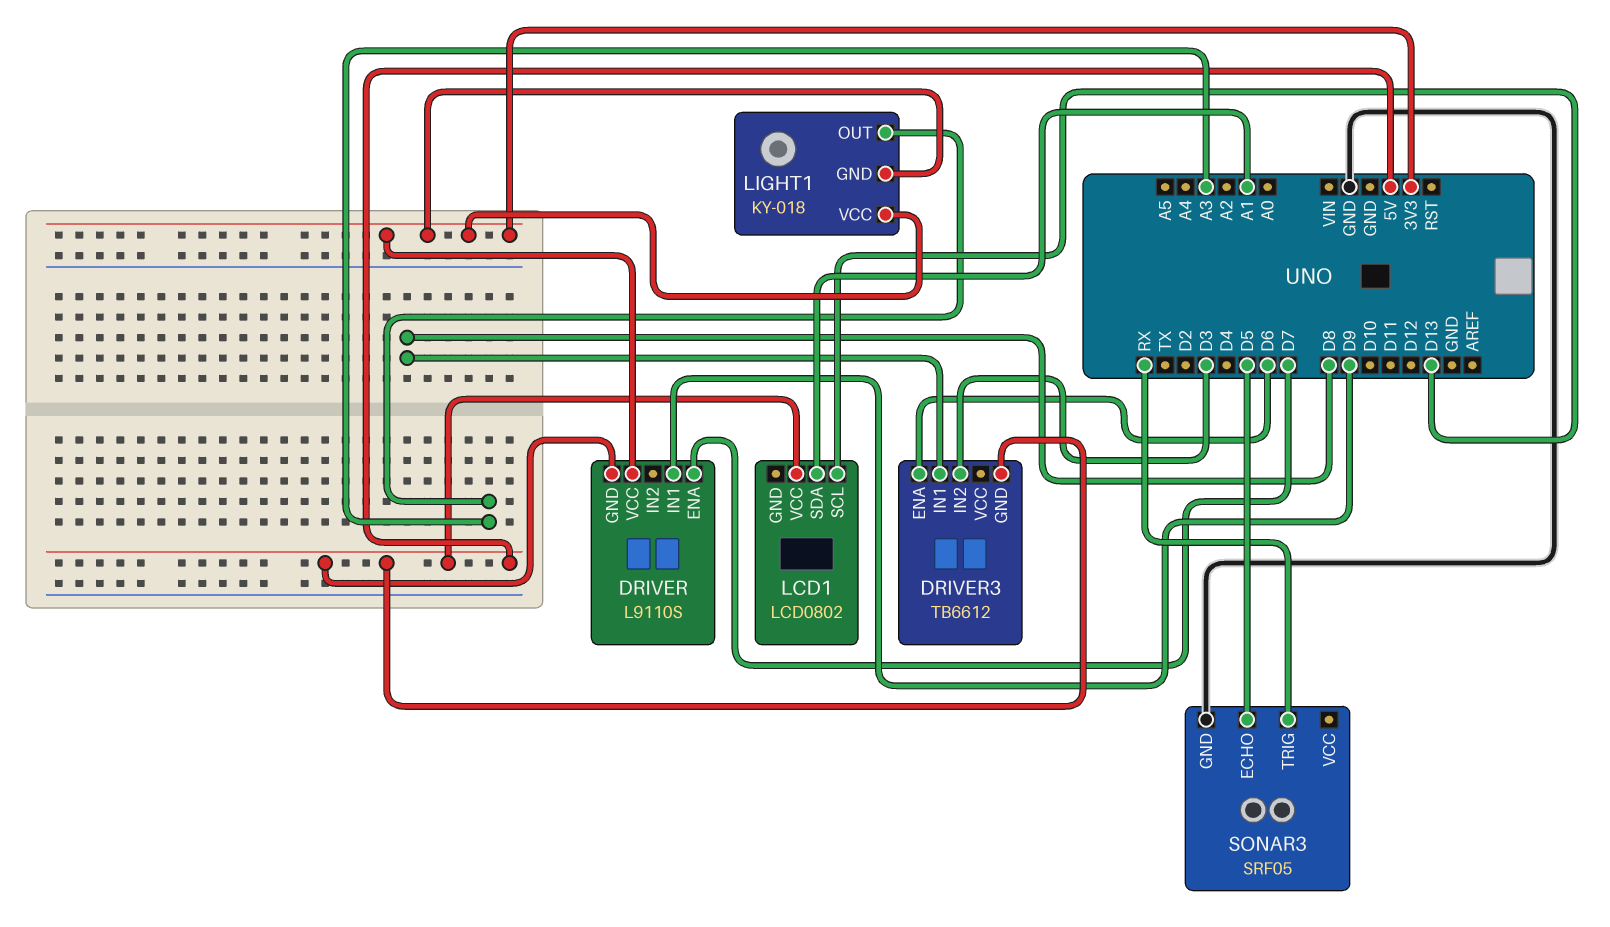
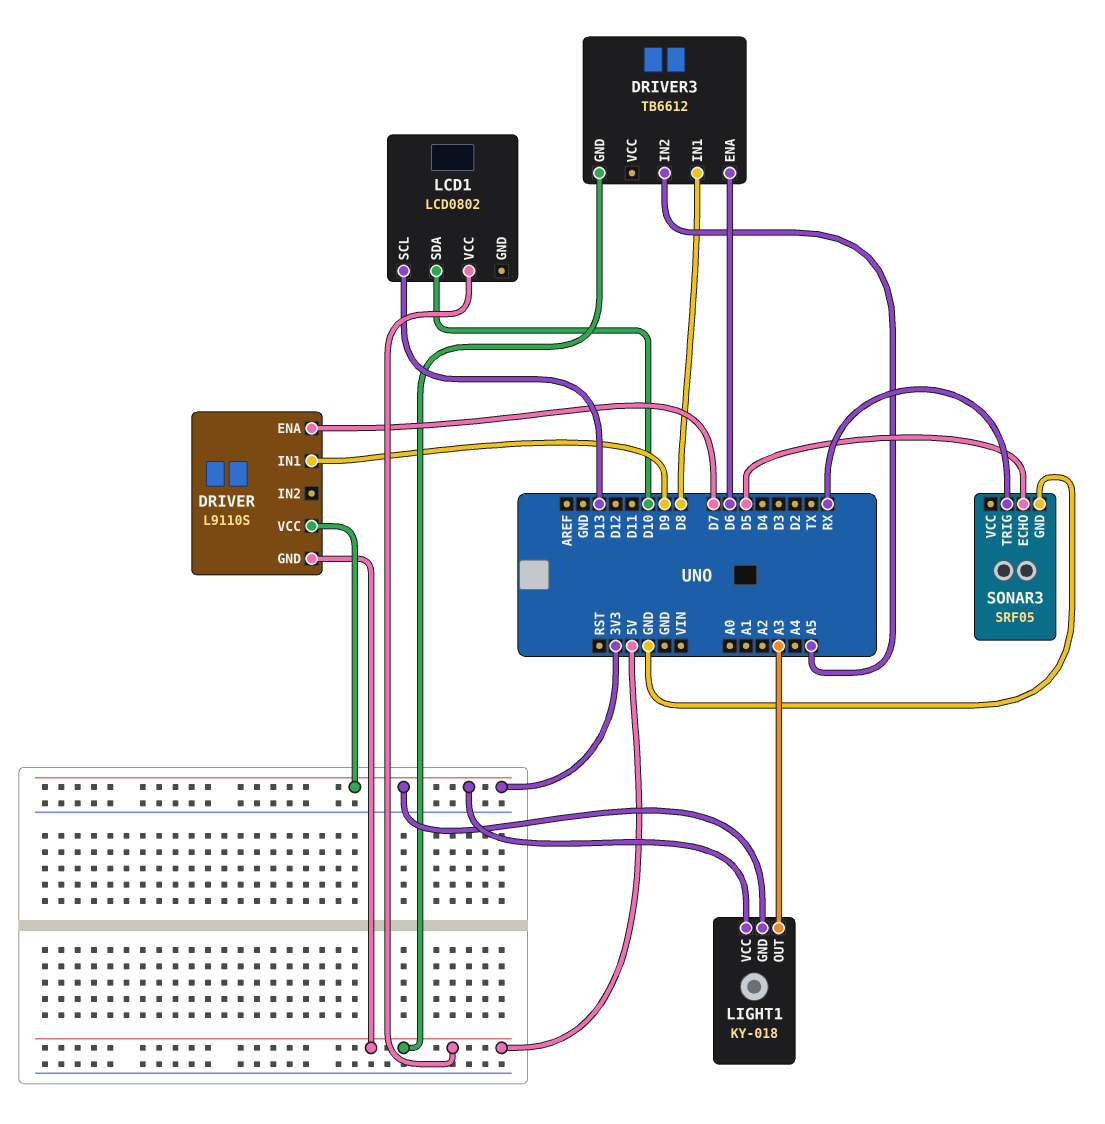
DRIVER3 pin IN2: D3 -> A5
LCD1 pin SDA: A1 -> D10

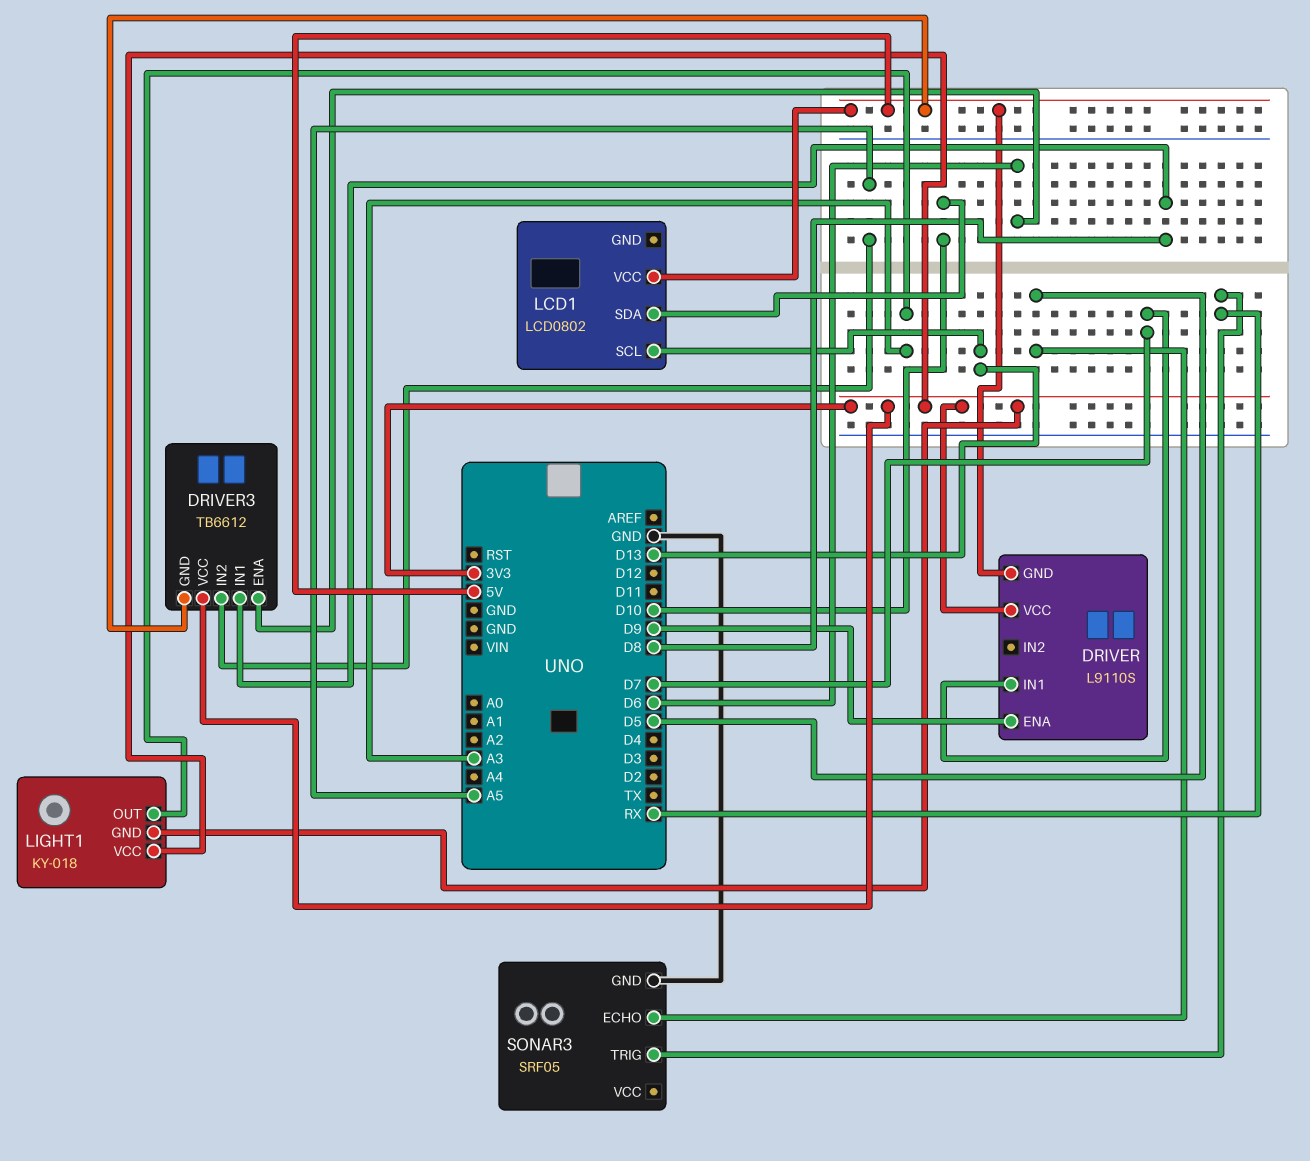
DRIVER pin ENA: D7 -> D9
DRIVER pin IN1: D9 -> D7
DRIVER3 pin VCC: none -> 3V3

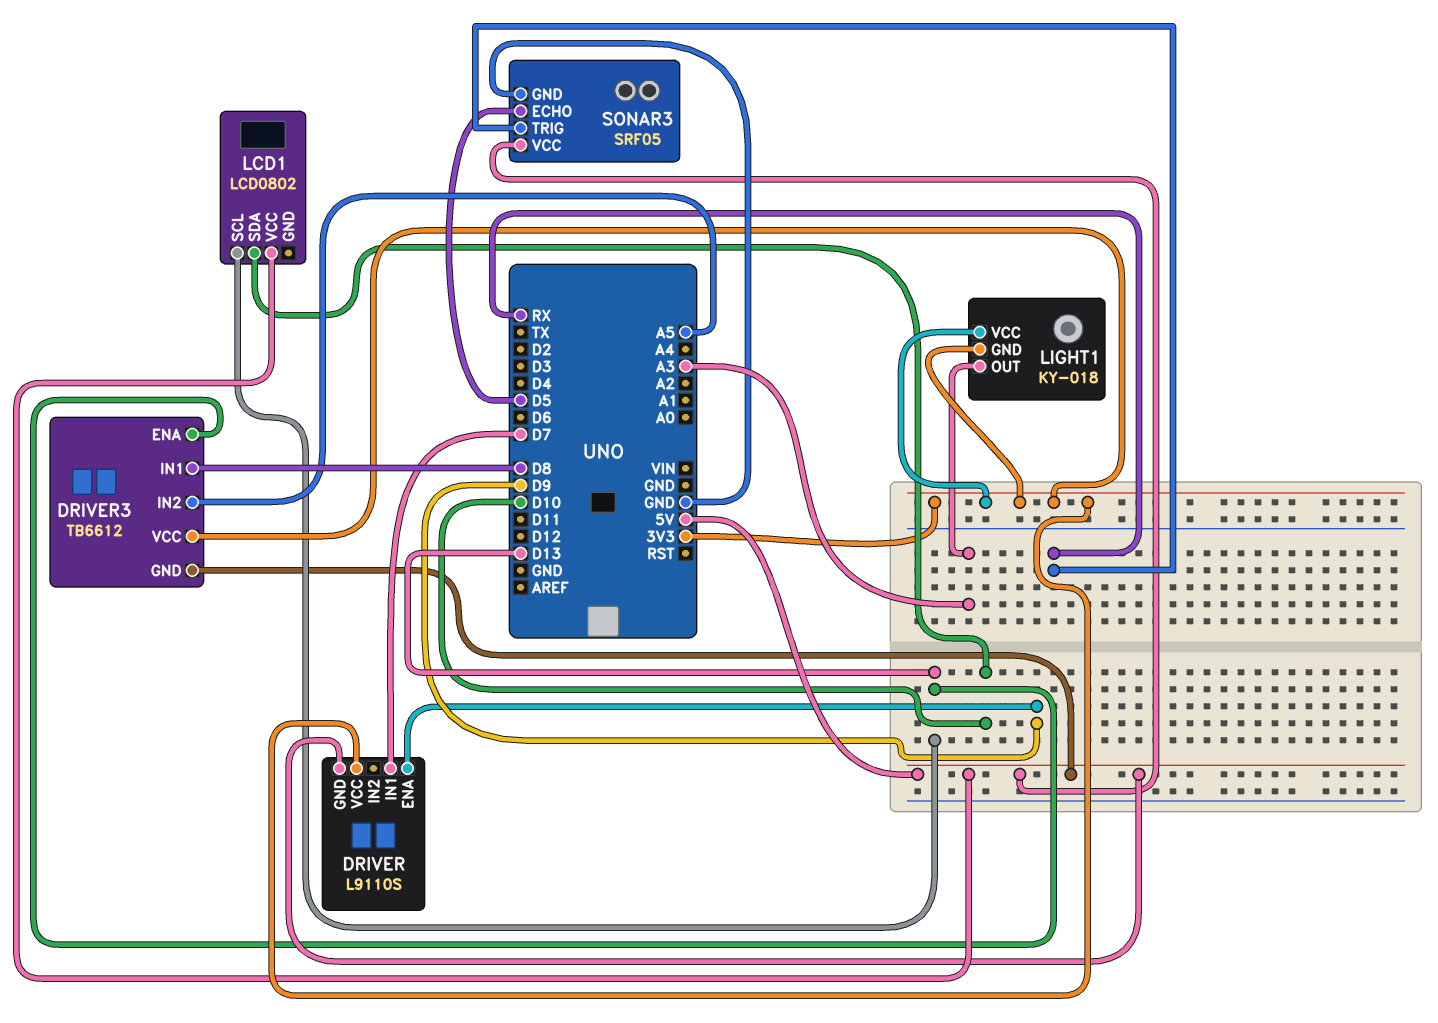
DRIVER3 pin ENA: D6 -> D13
SONAR3 pin VCC: none -> 5V

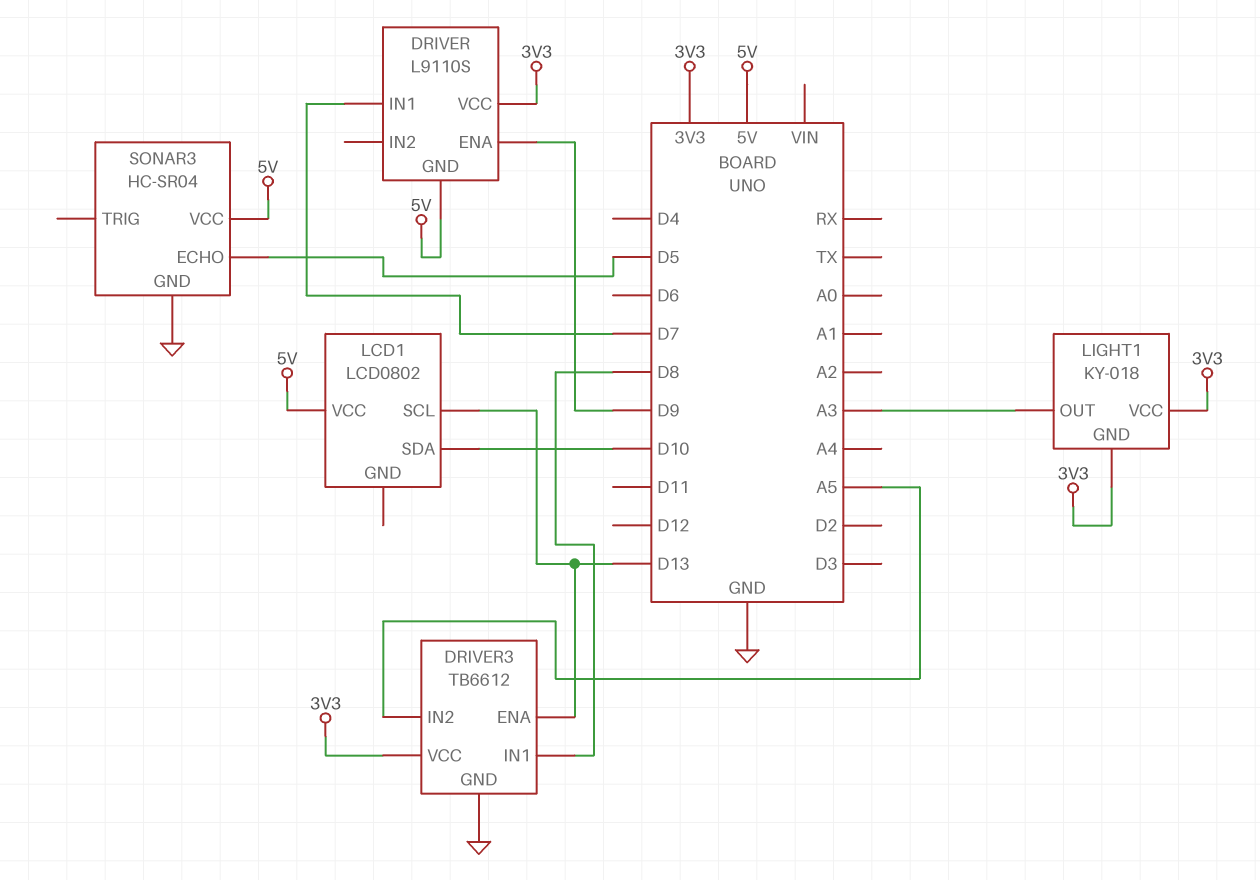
DRIVER3 pin GND: 5V -> GND
SONAR3: SRF05 -> HC-SR04
SONAR3 pin TRIG: RX -> none

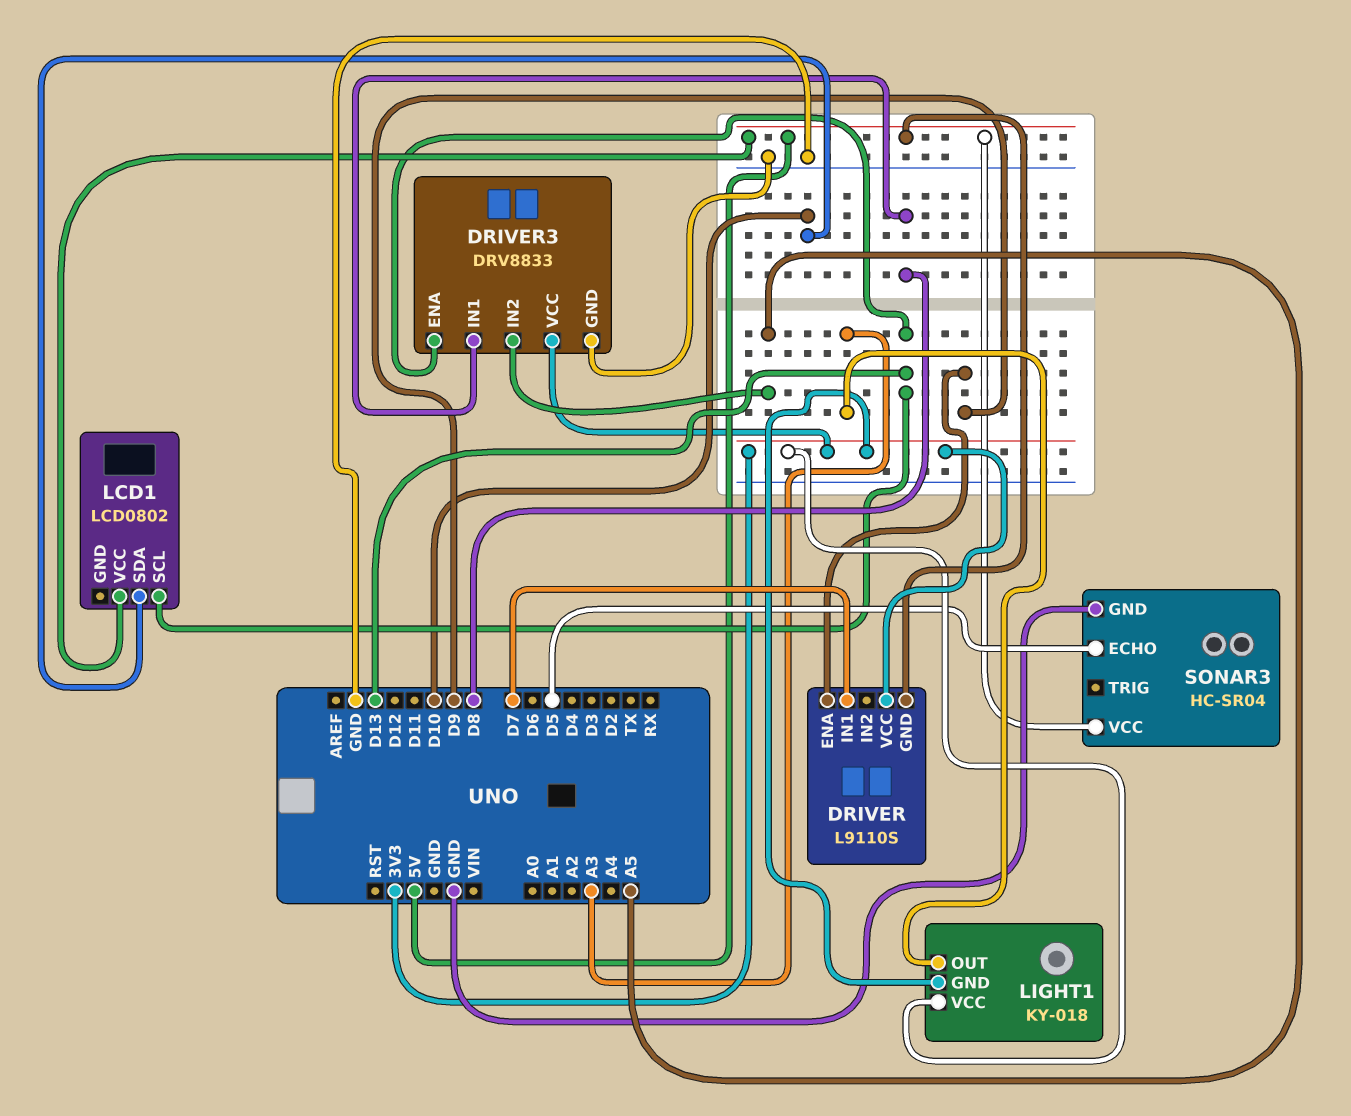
DRIVER3: TB6612 -> DRV8833

